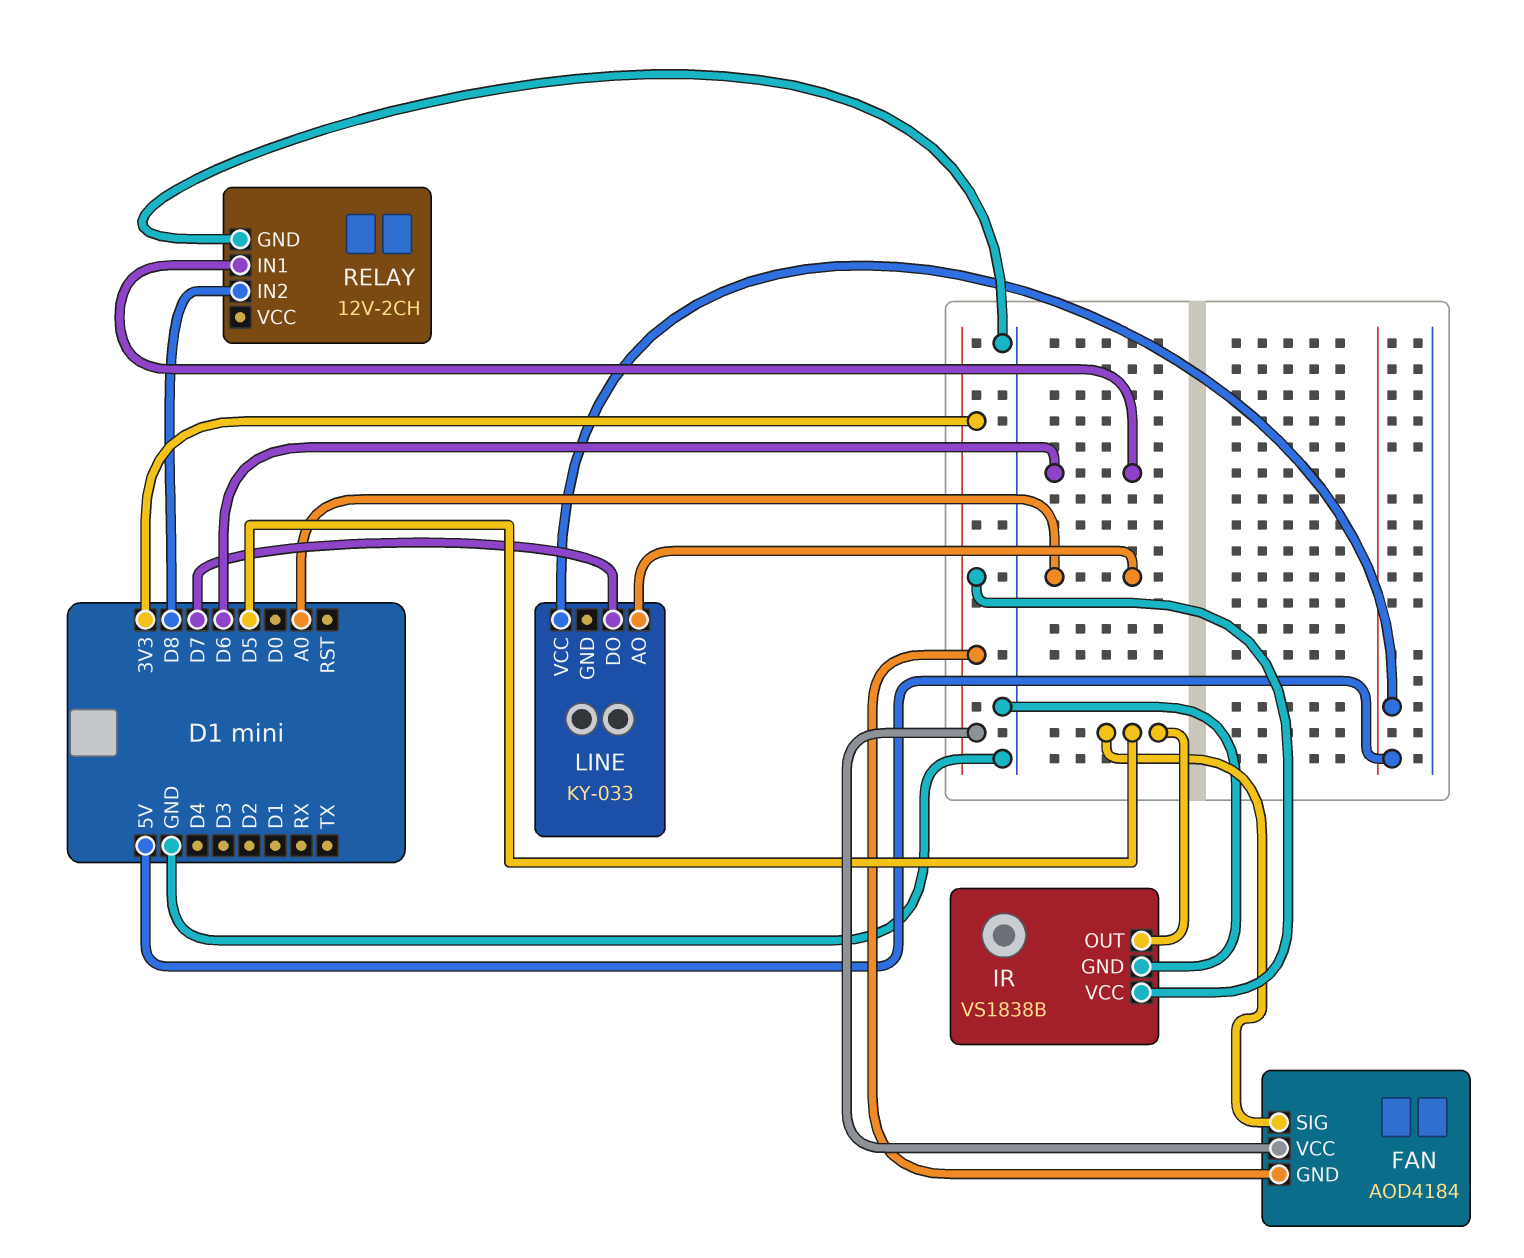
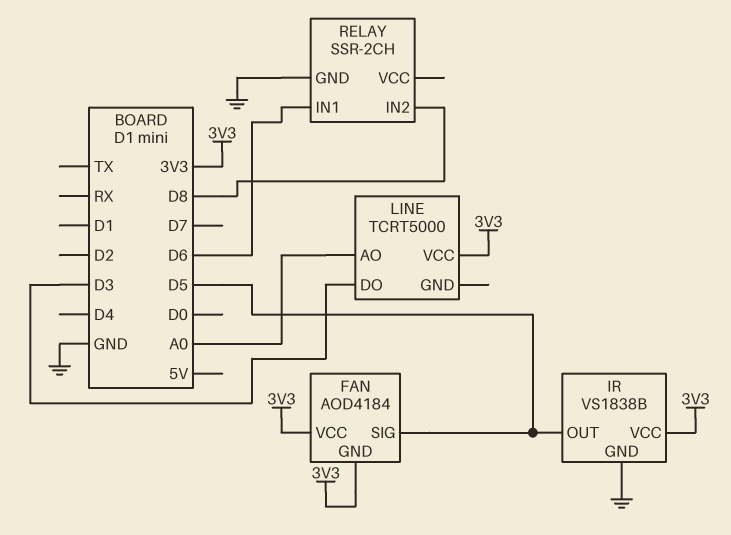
LINE: KY-033 -> TCRT5000
LINE pin DO: D7 -> D3
LINE pin VCC: 5V -> 3V3
RELAY: 12V-2CH -> SSR-2CH

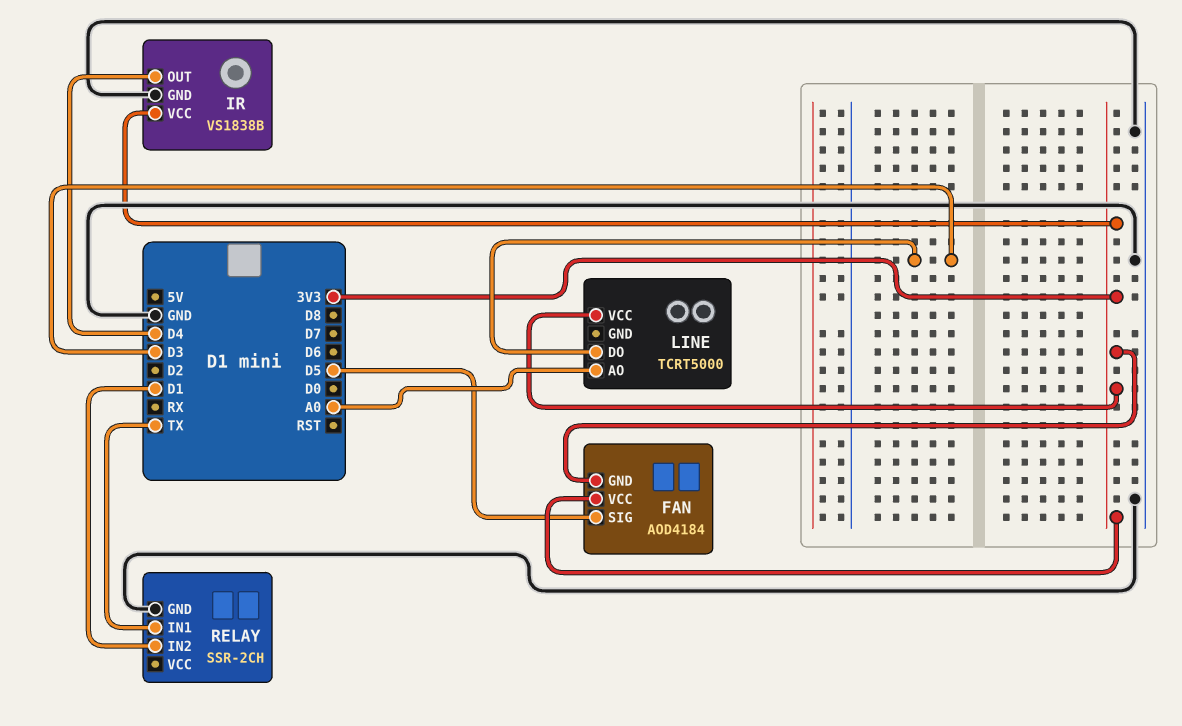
IR pin OUT: D5 -> D4
RELAY pin IN1: D6 -> TX
RELAY pin IN2: D8 -> D1

